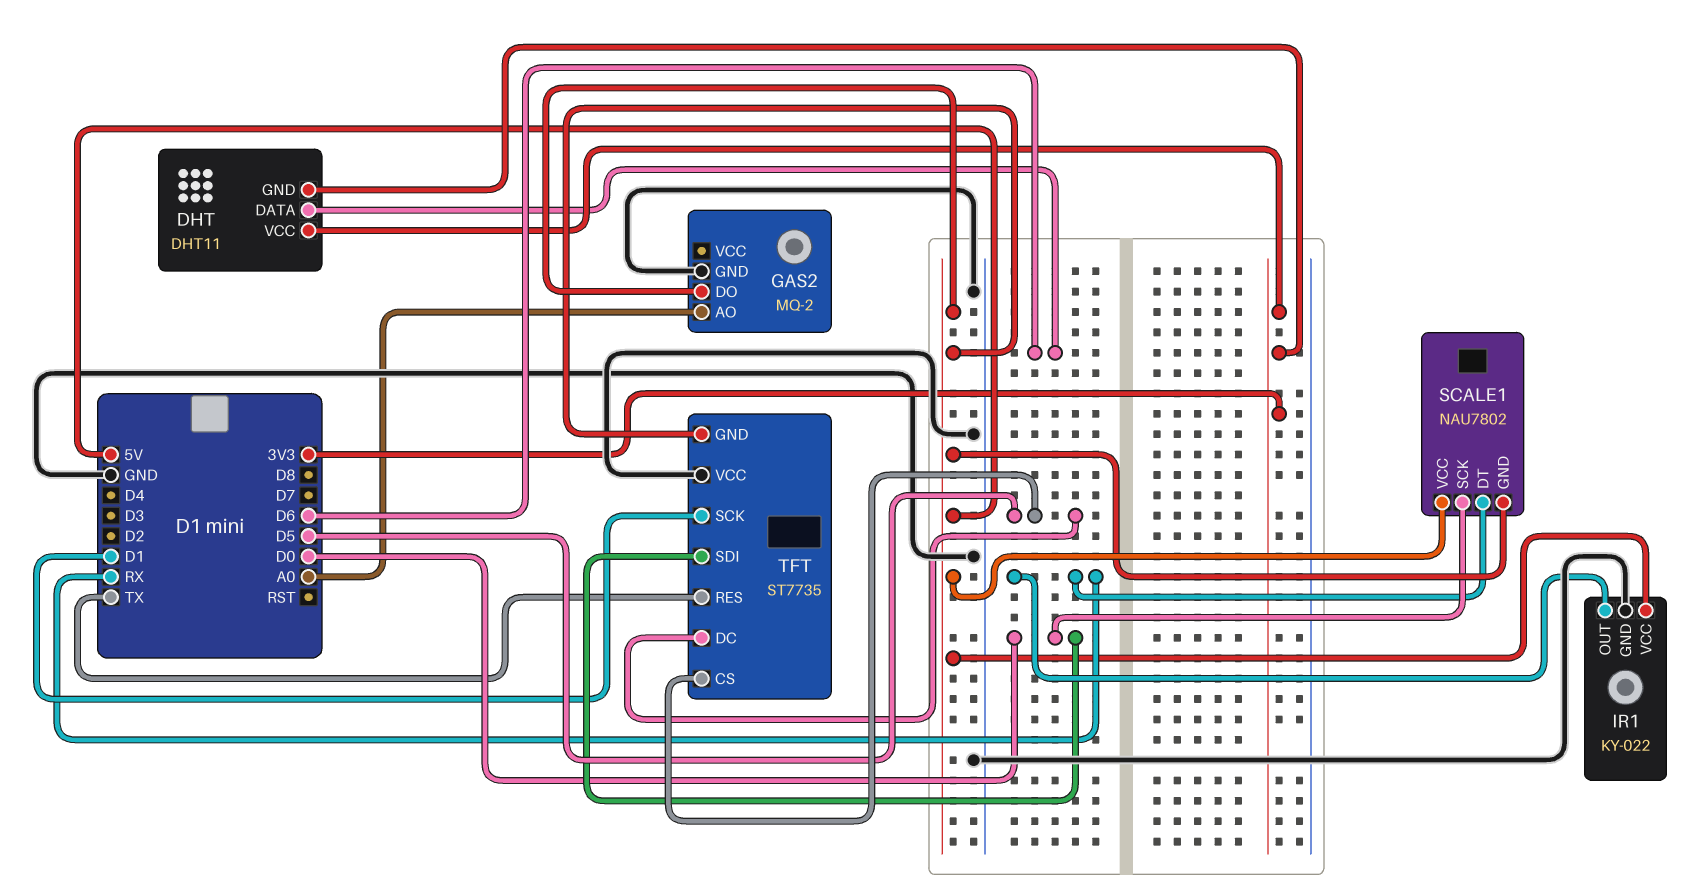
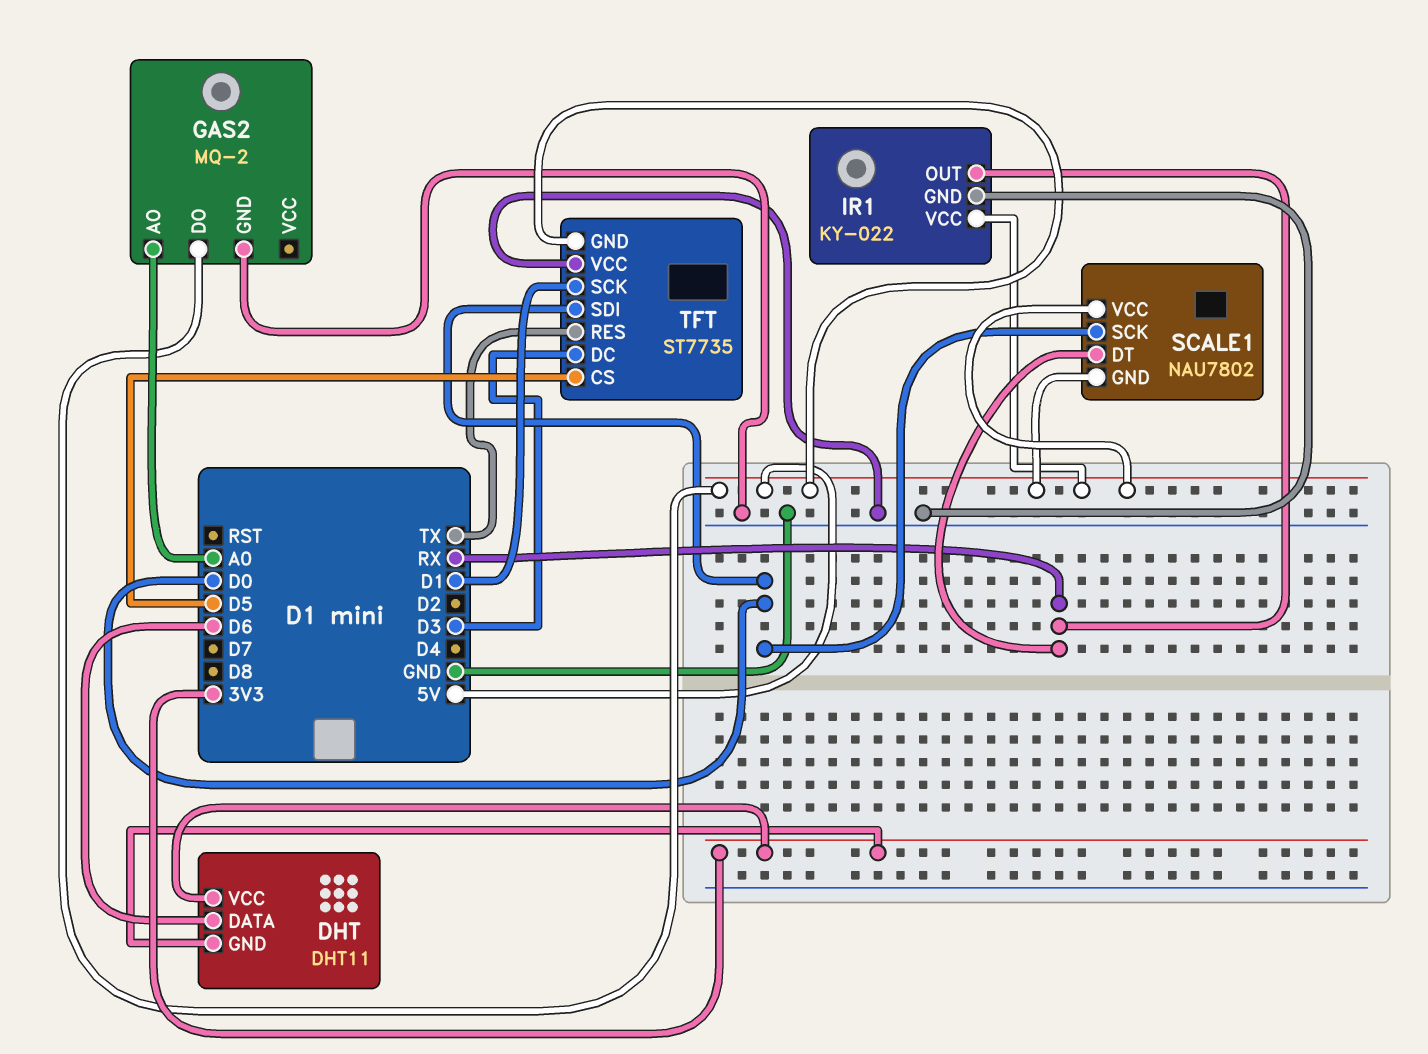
TFT pin DC: D5 -> D3

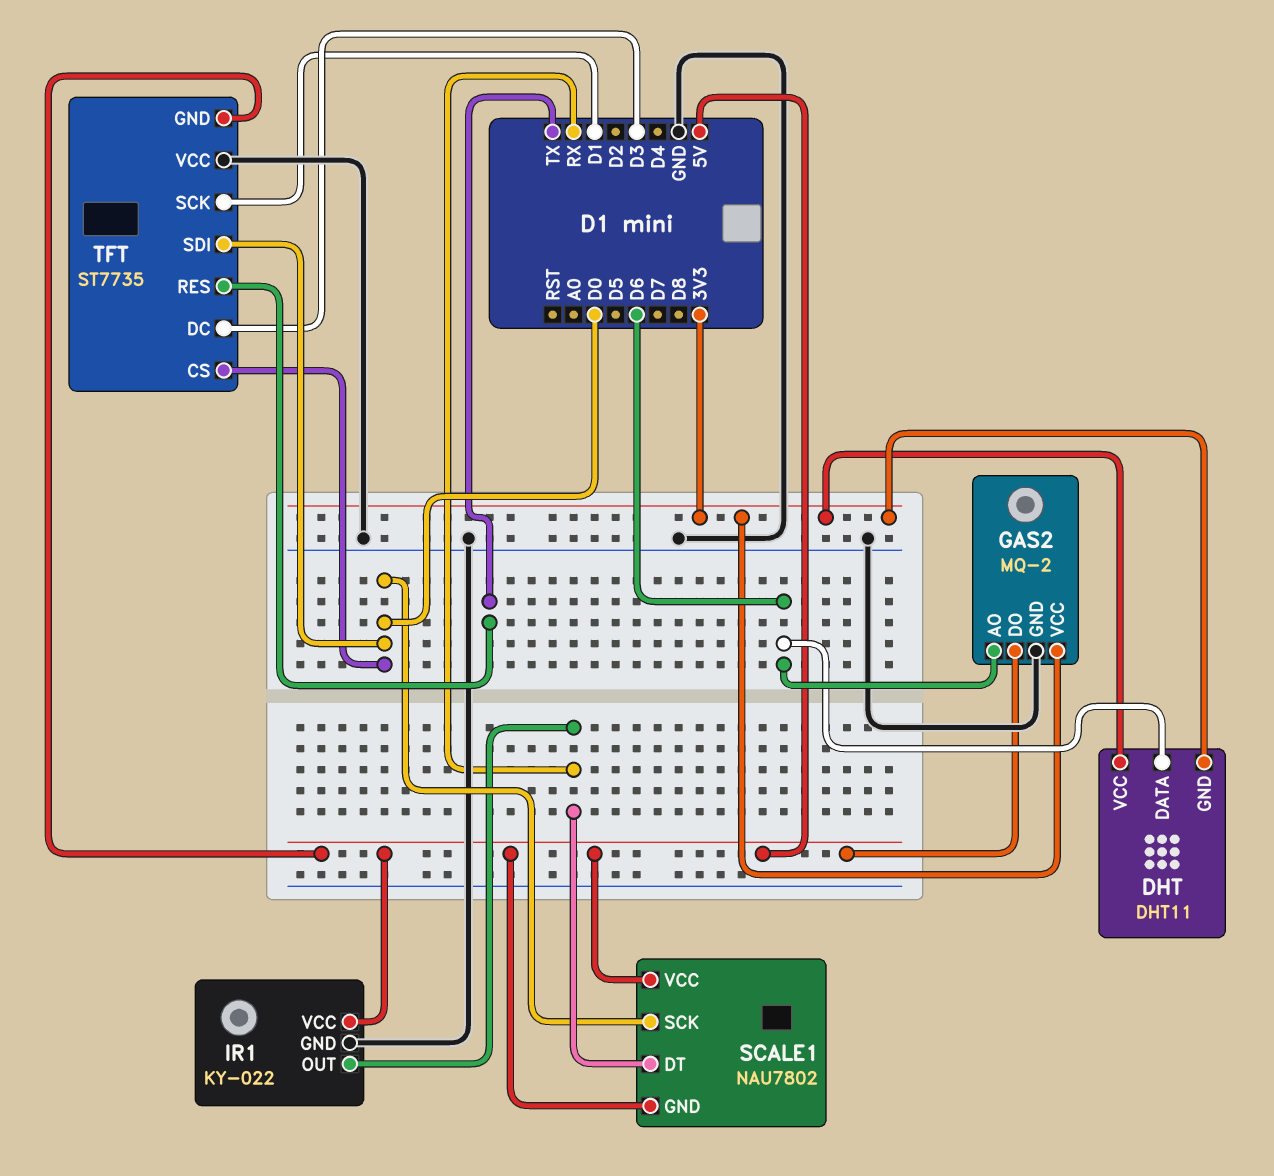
GAS2 pin AO: A0 -> D6
GAS2 pin VCC: none -> 3V3
TFT pin CS: D5 -> D0

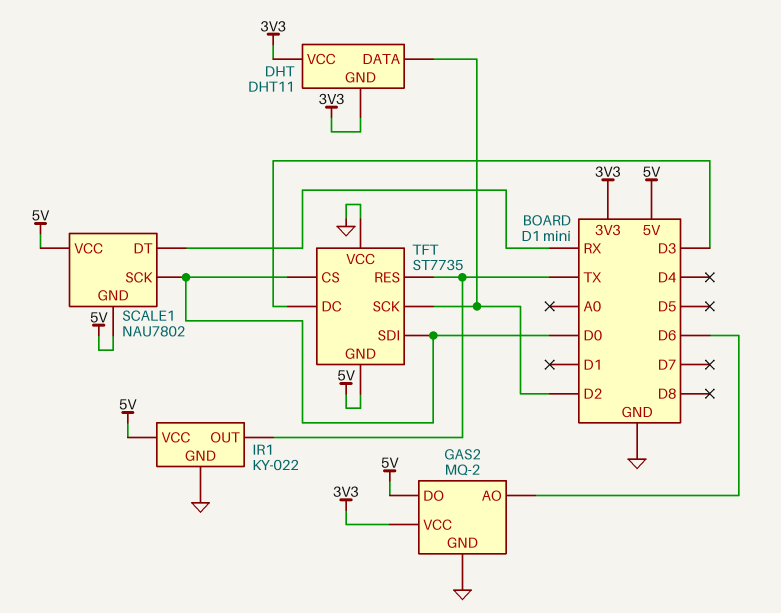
DHT pin DATA: D6 -> D2
IR1 pin OUT: RX -> TX
TFT pin SCK: D1 -> D2

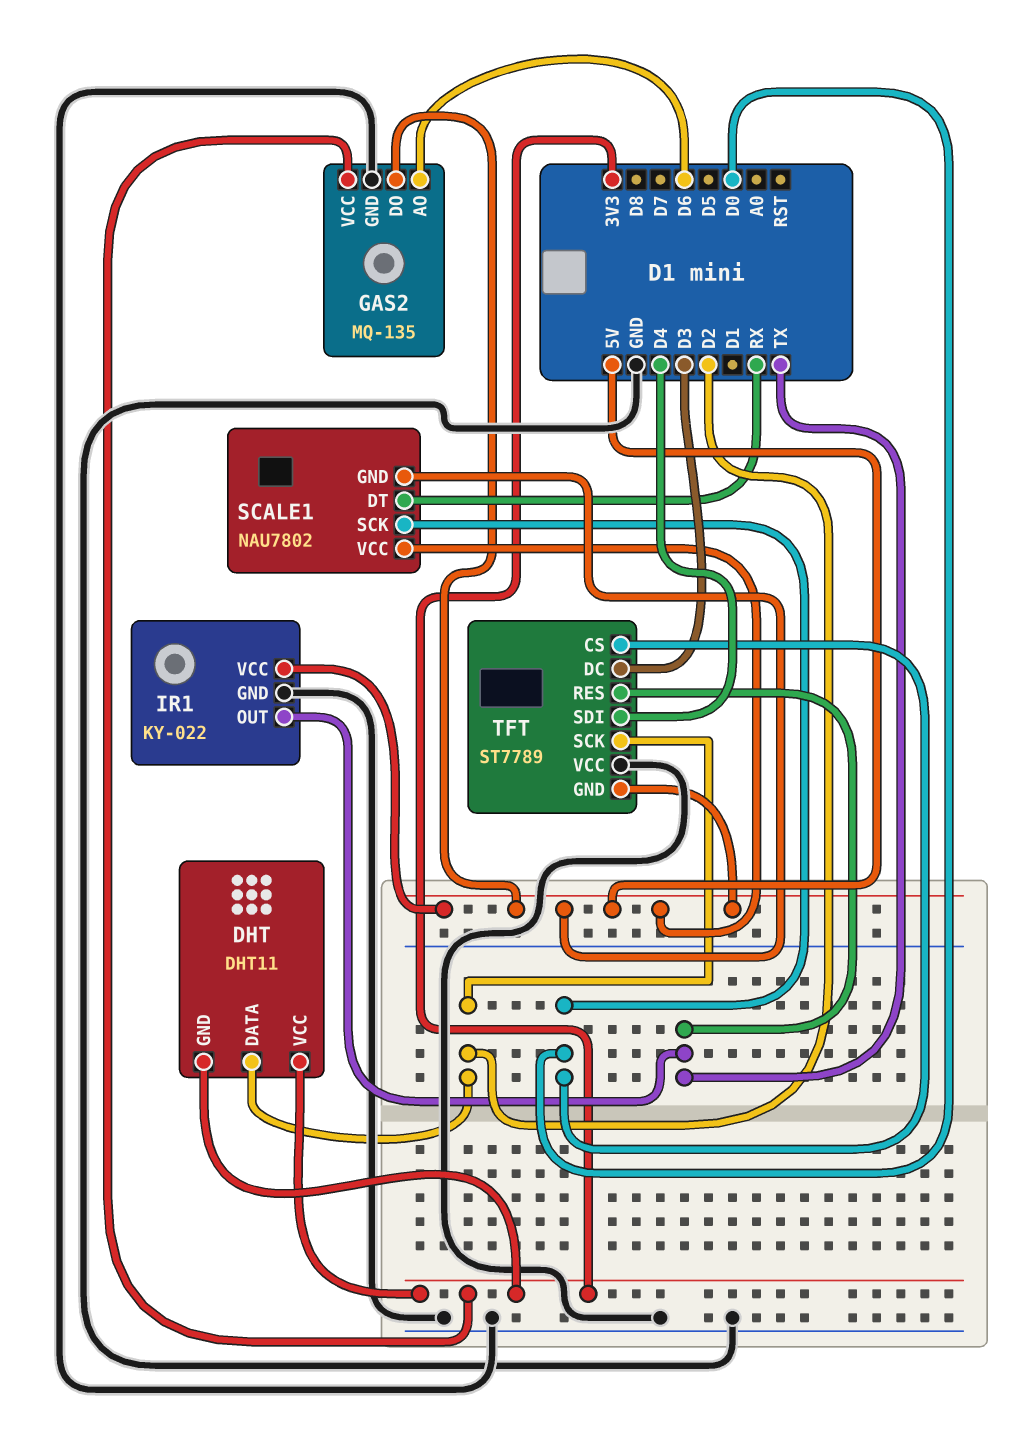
GAS2: MQ-2 -> MQ-135
TFT: ST7735 -> ST7789
TFT pin SDI: D0 -> D4

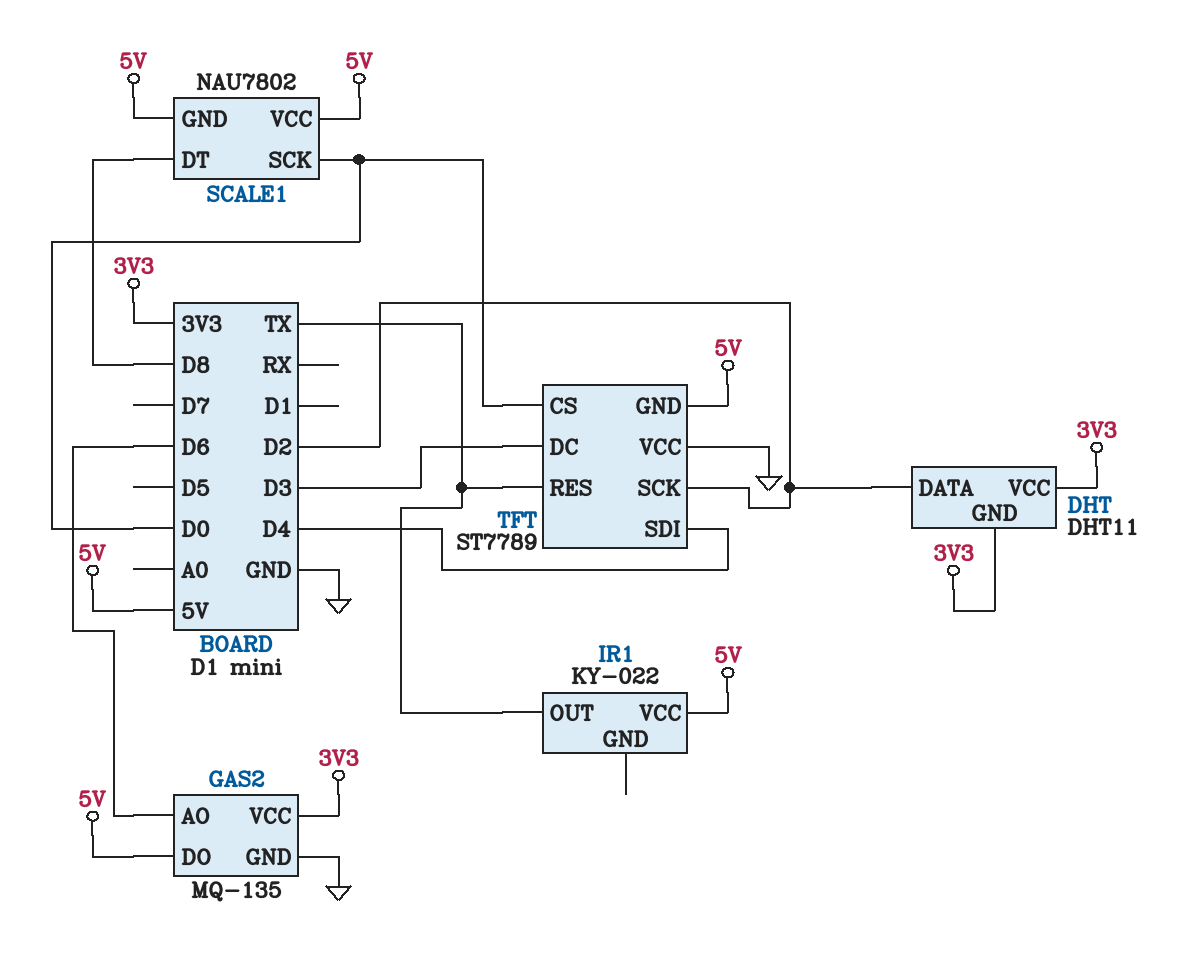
IR1 pin GND: GND -> none
SCALE1 pin DT: RX -> D8

